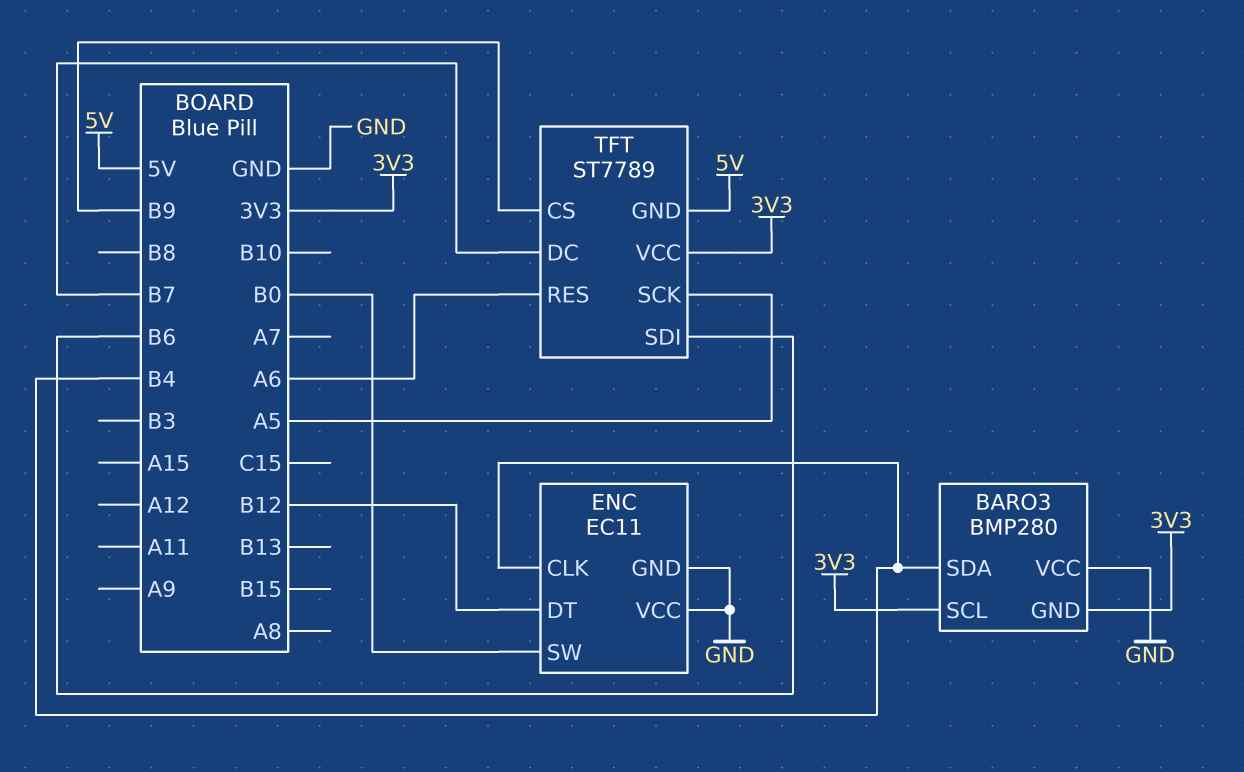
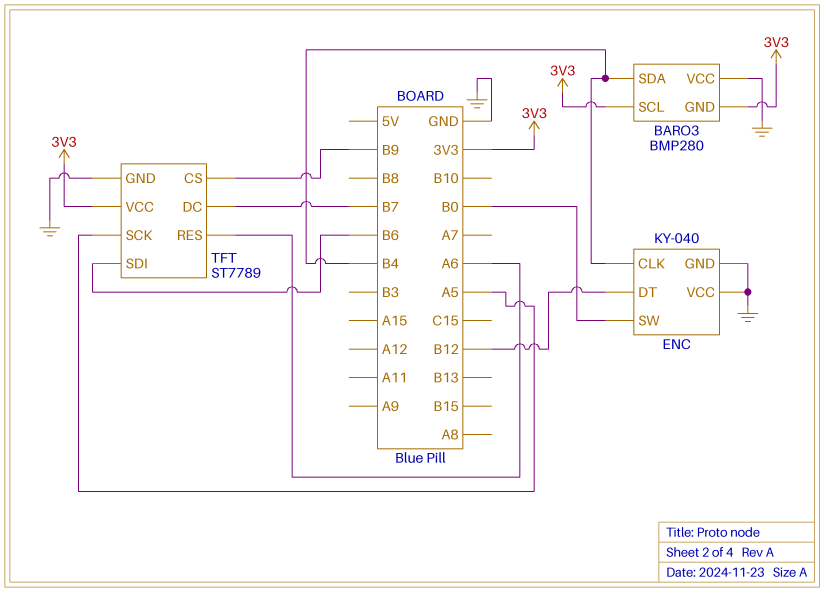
ENC: EC11 -> KY-040
TFT pin GND: 5V -> GND

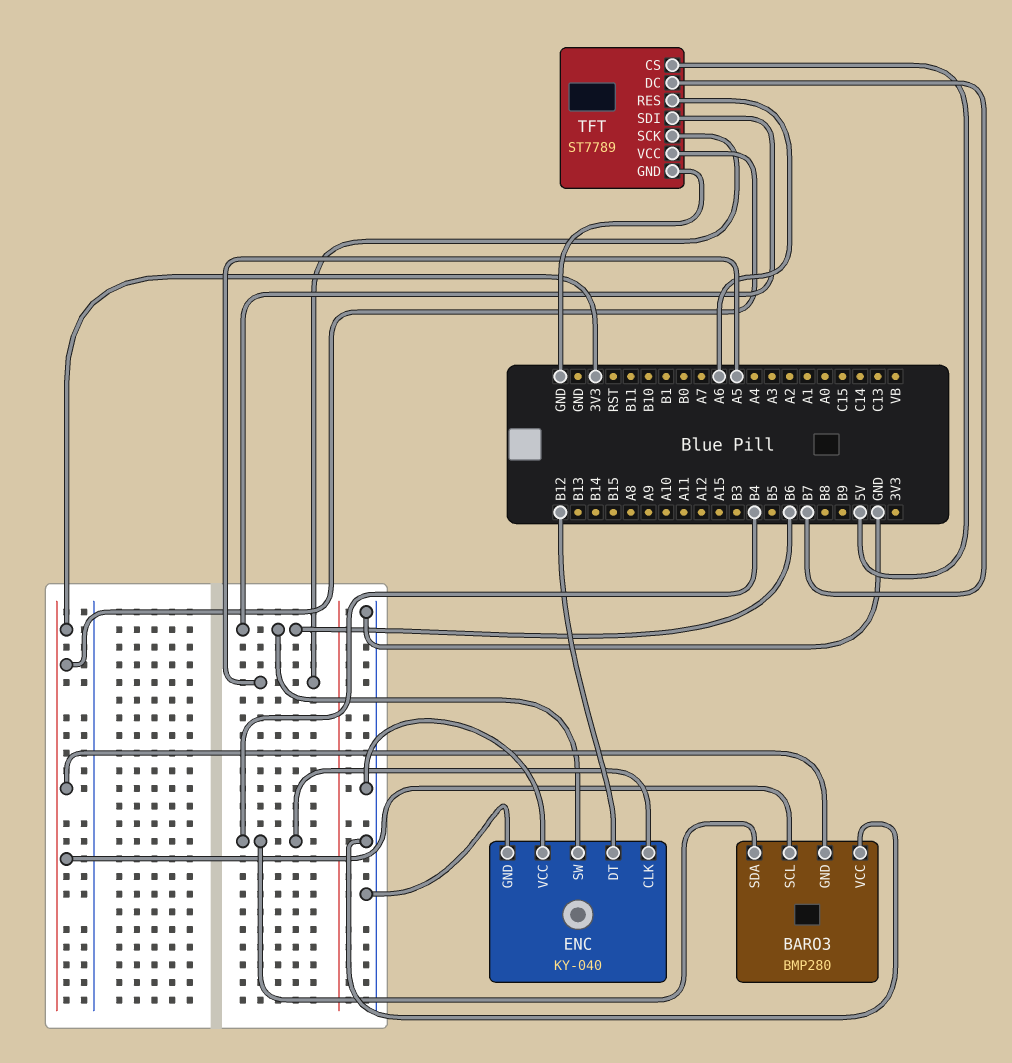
ENC pin SW: B0 -> B6
TFT pin CS: B9 -> 5V

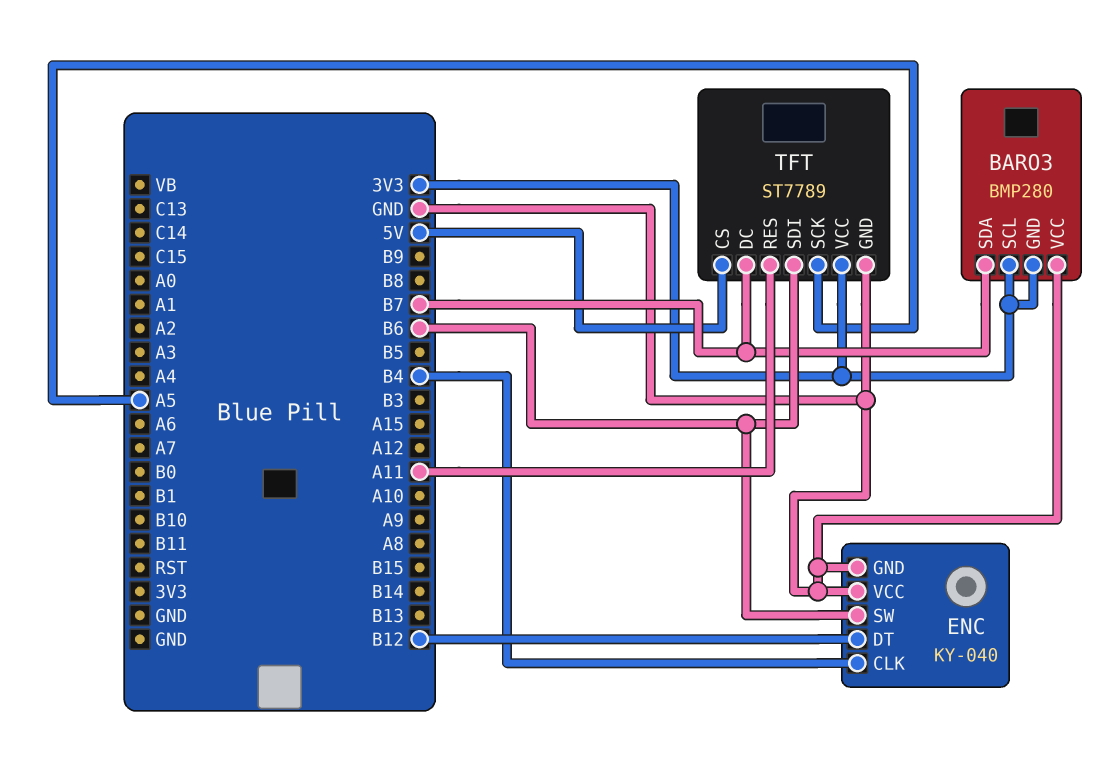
BARO3 pin SDA: B4 -> B7
TFT pin RES: A6 -> A11

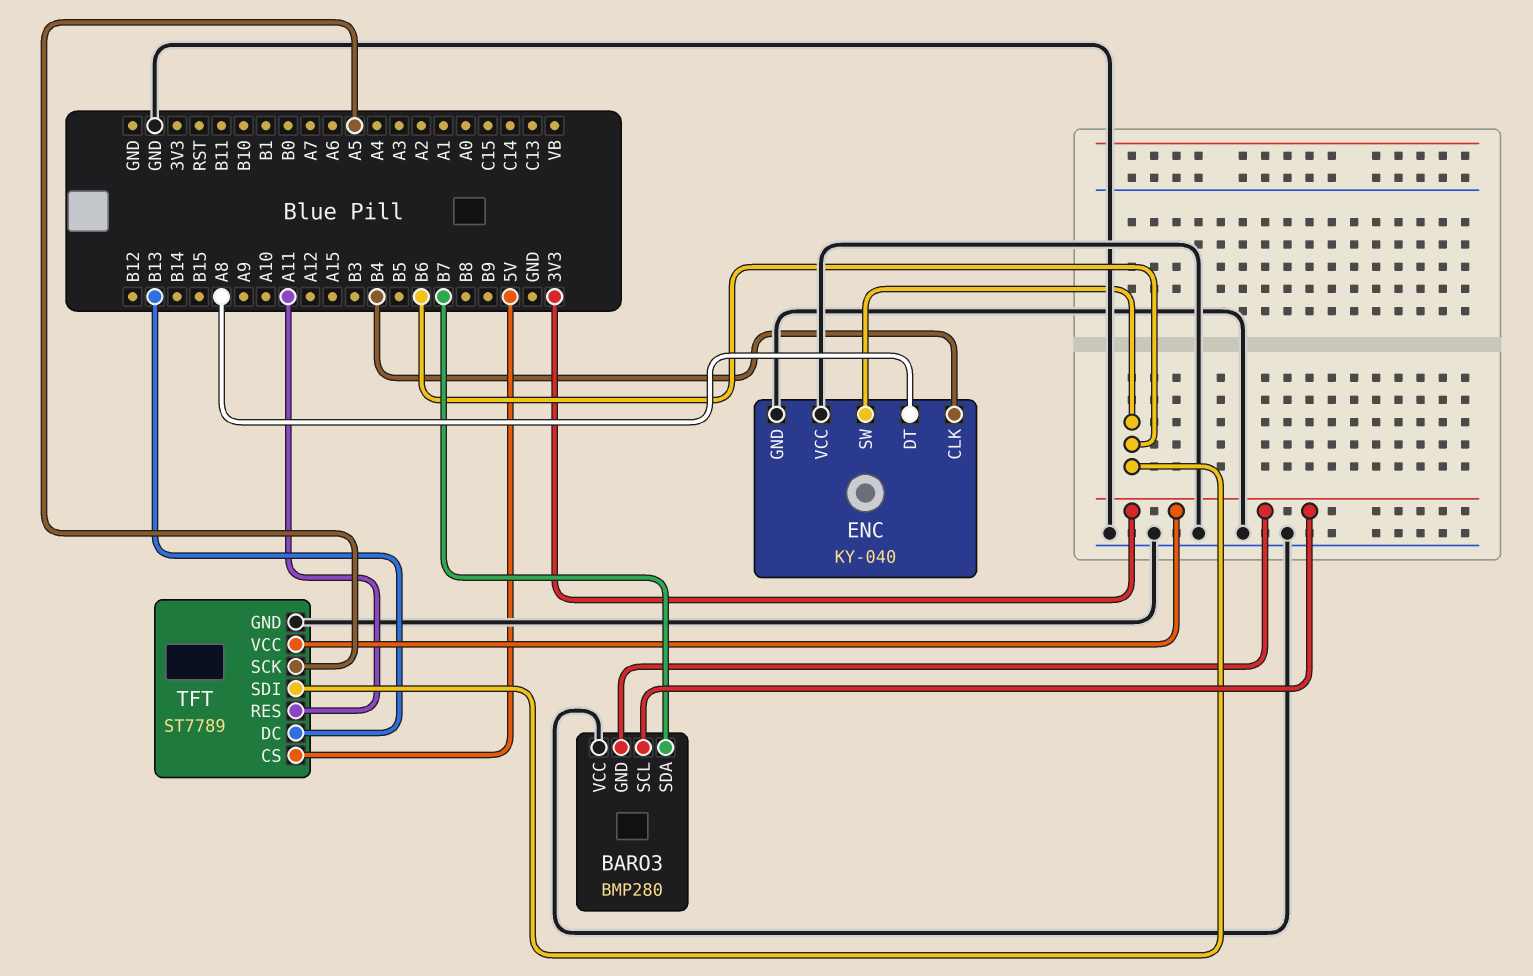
ENC pin DT: B12 -> A8
TFT pin DC: B7 -> B13

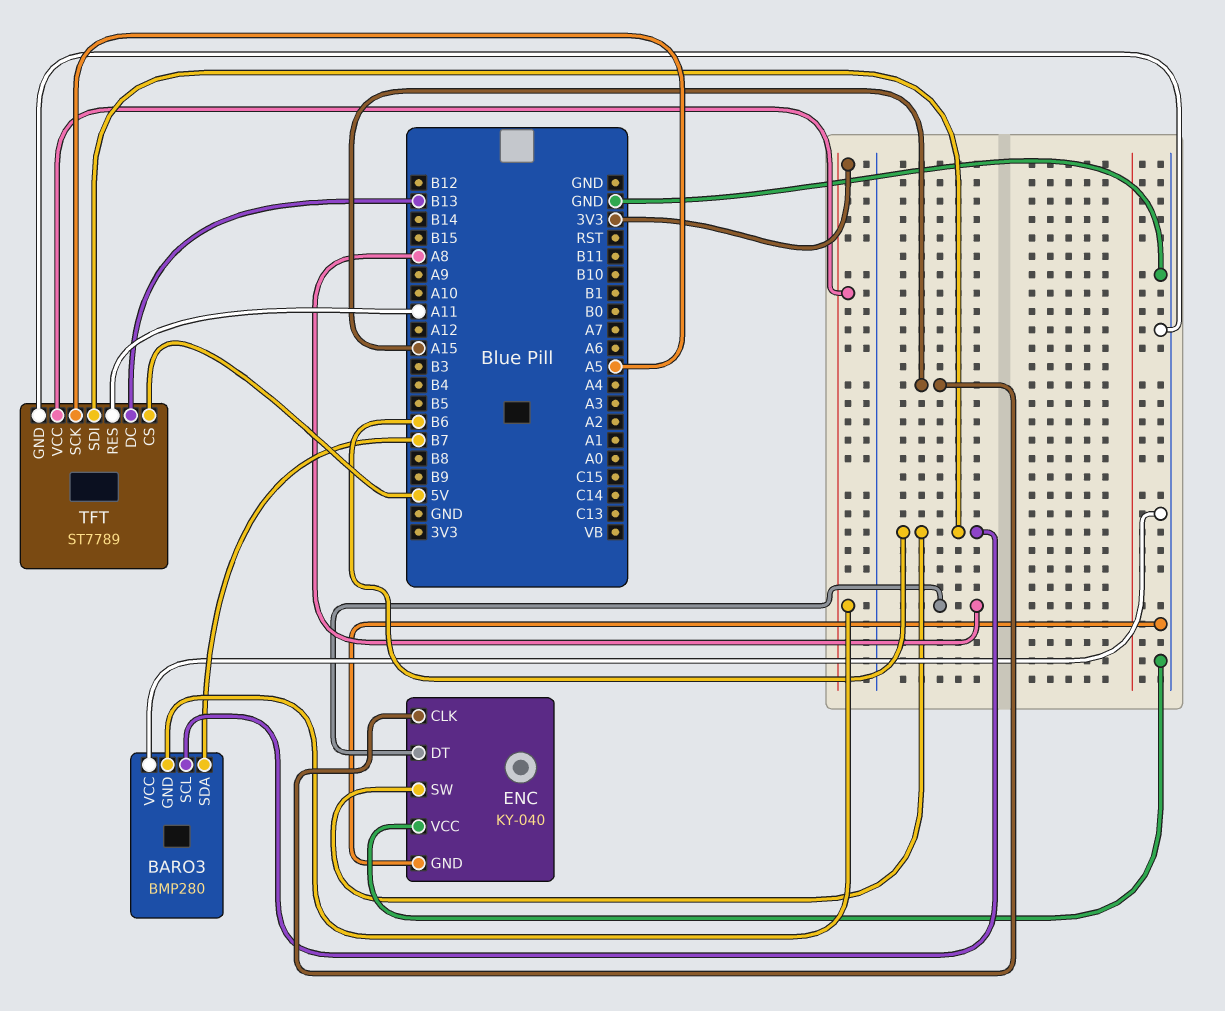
BARO3 pin SCL: 3V3 -> B6
ENC pin CLK: B4 -> A15

